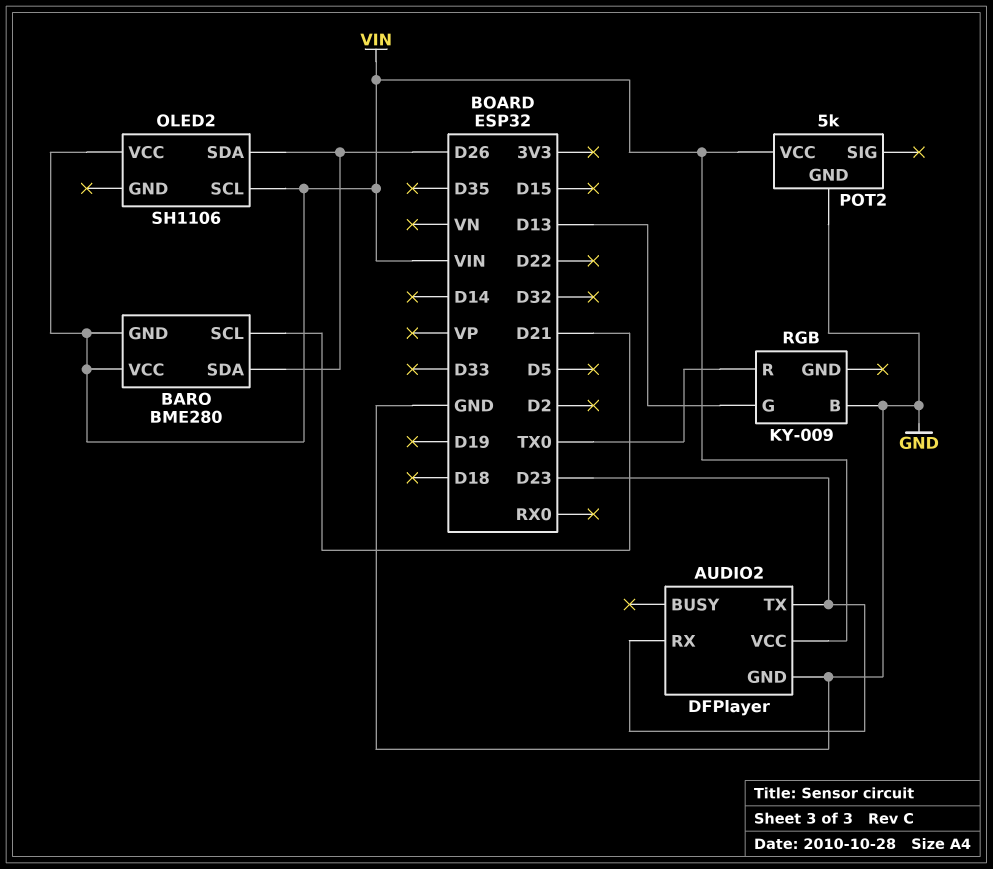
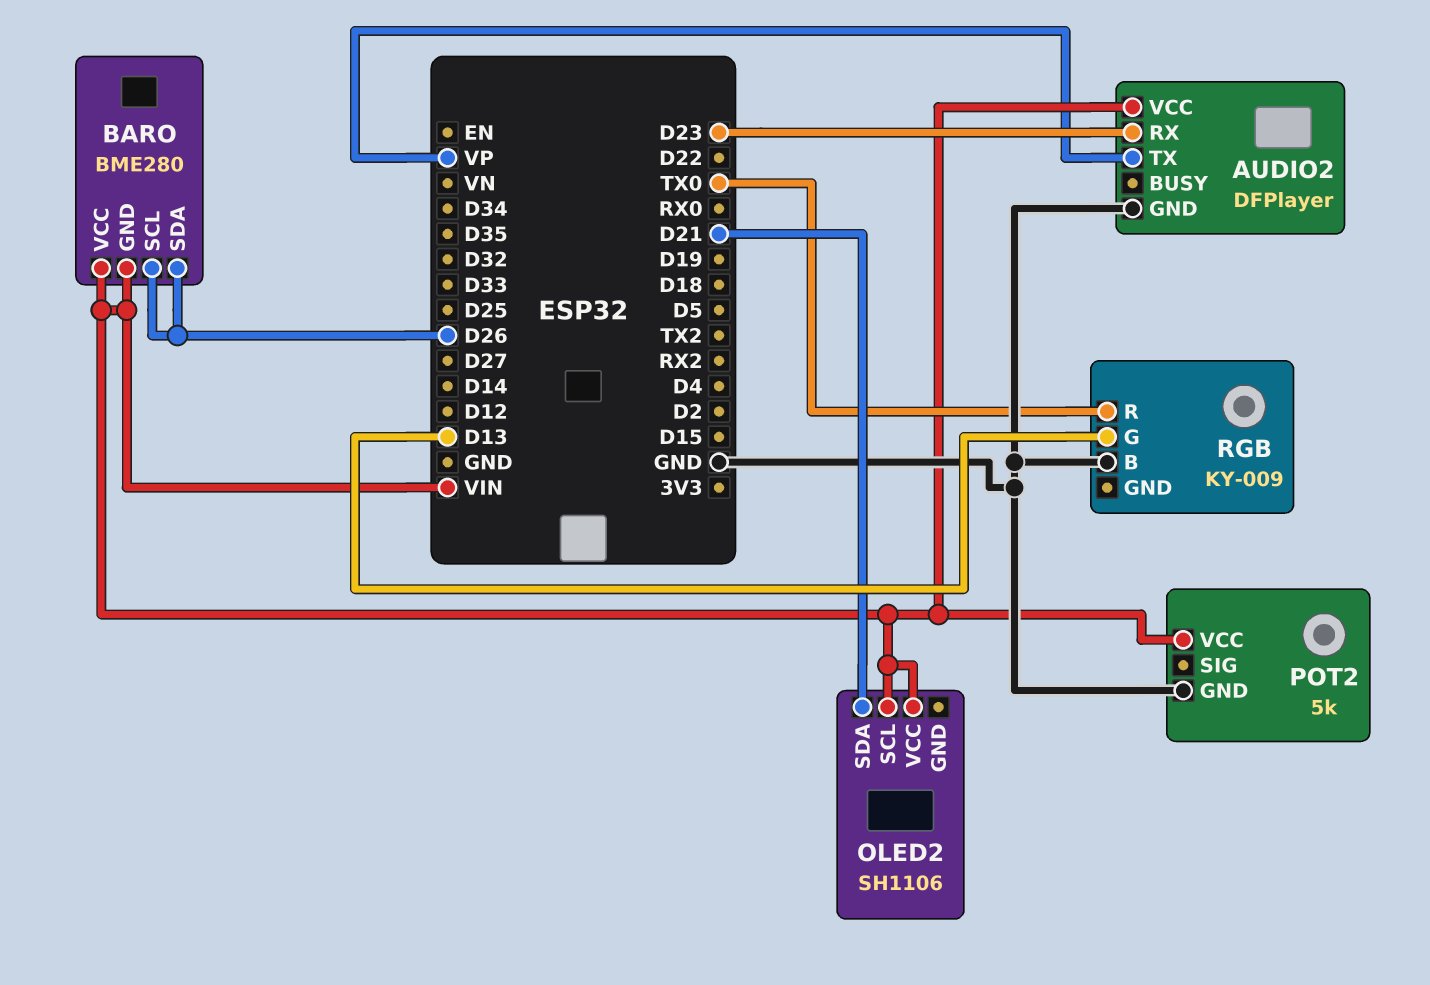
AUDIO2 pin TX: D23 -> VP
BARO pin SCL: D21 -> D26
OLED2 pin SDA: D26 -> D21

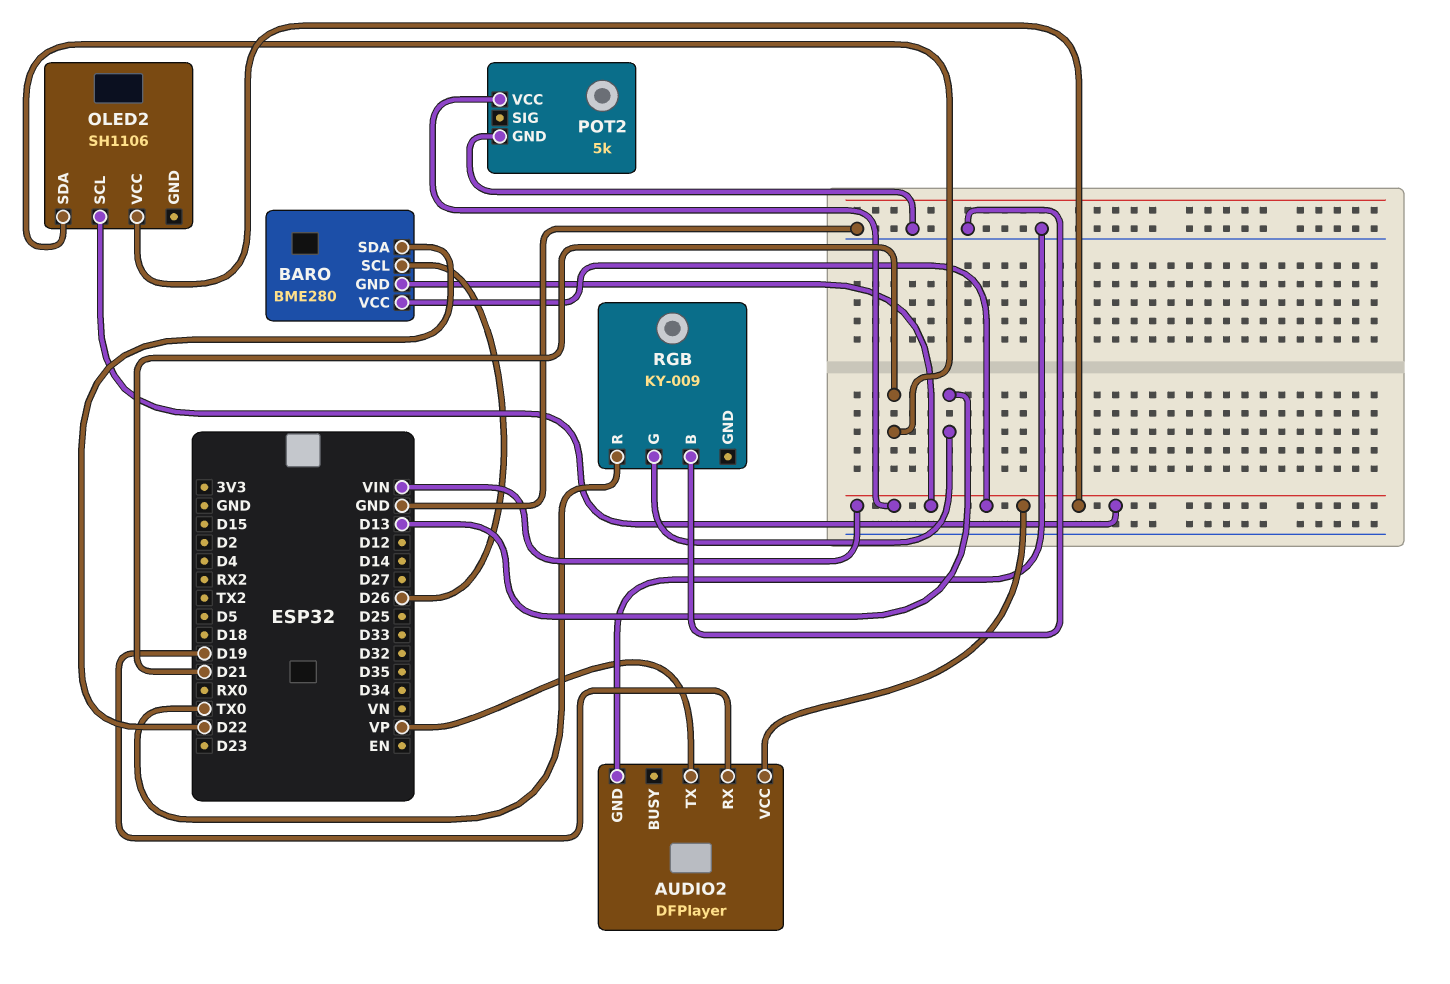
AUDIO2 pin RX: D23 -> D19
BARO pin SDA: D26 -> D22

